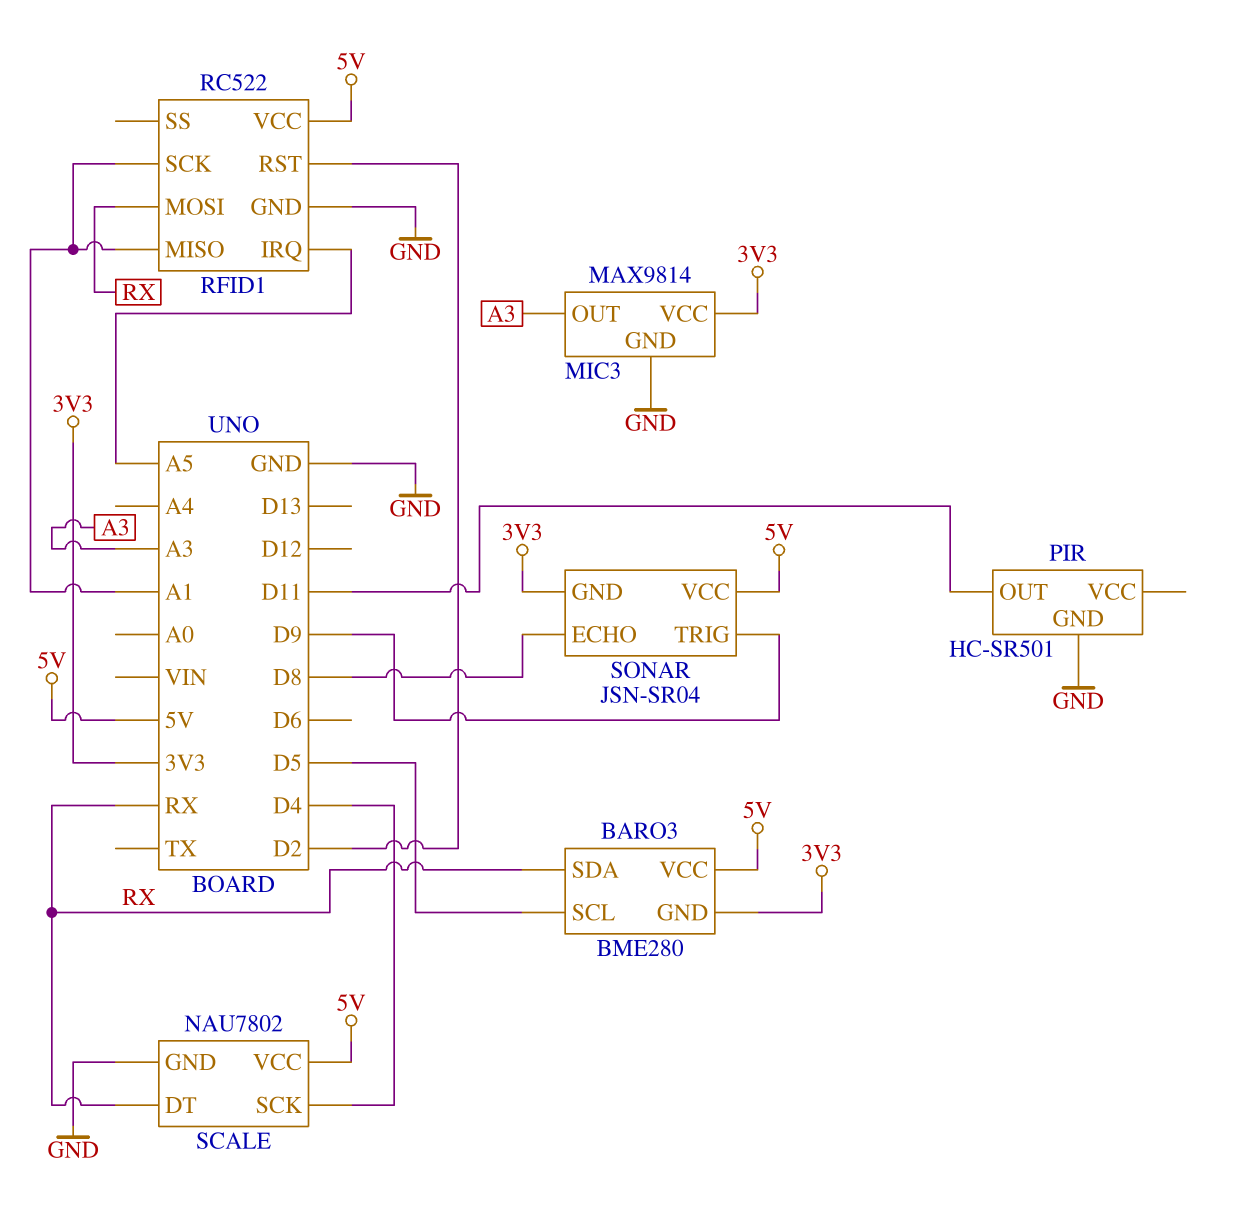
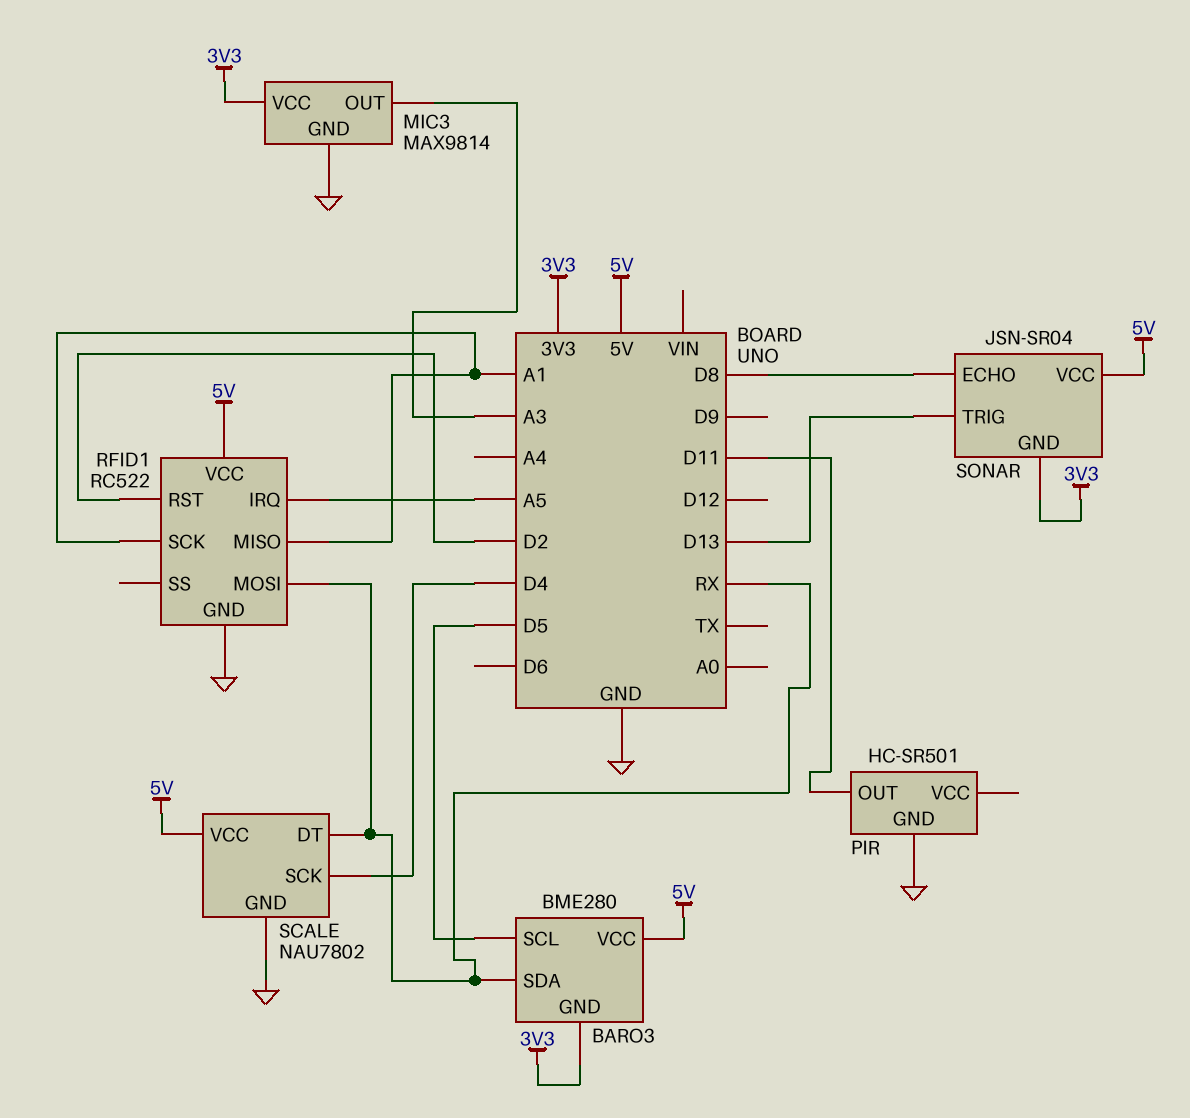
SONAR pin TRIG: D9 -> D13

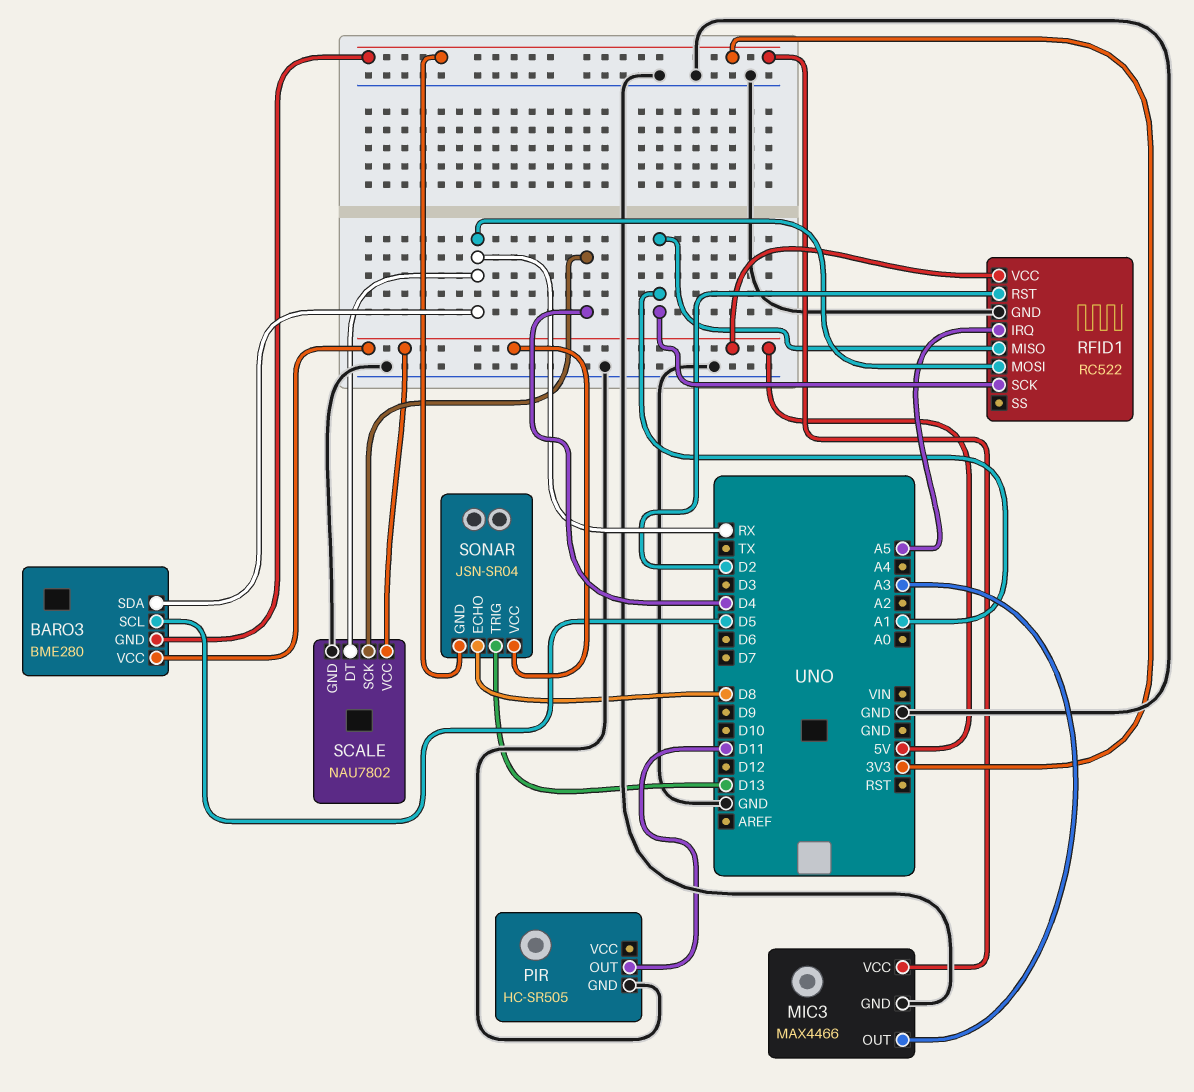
MIC3: MAX9814 -> MAX4466
PIR: HC-SR501 -> HC-SR505

